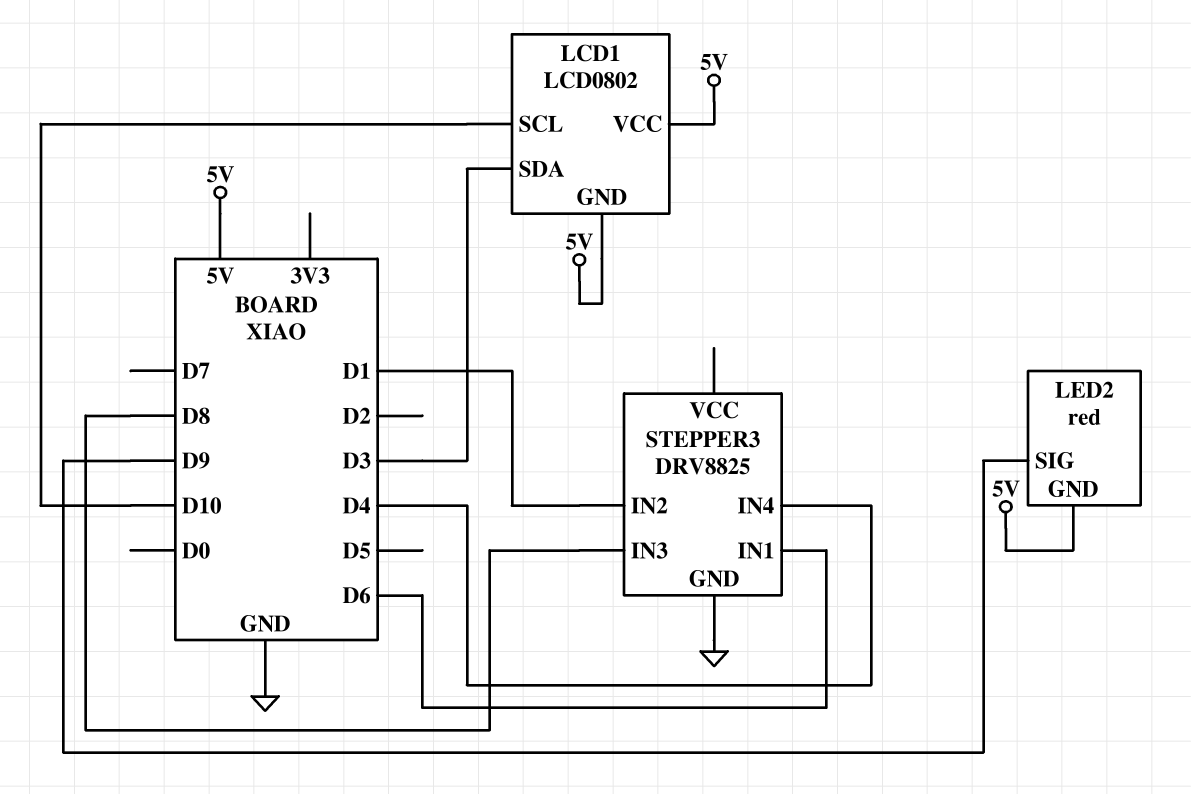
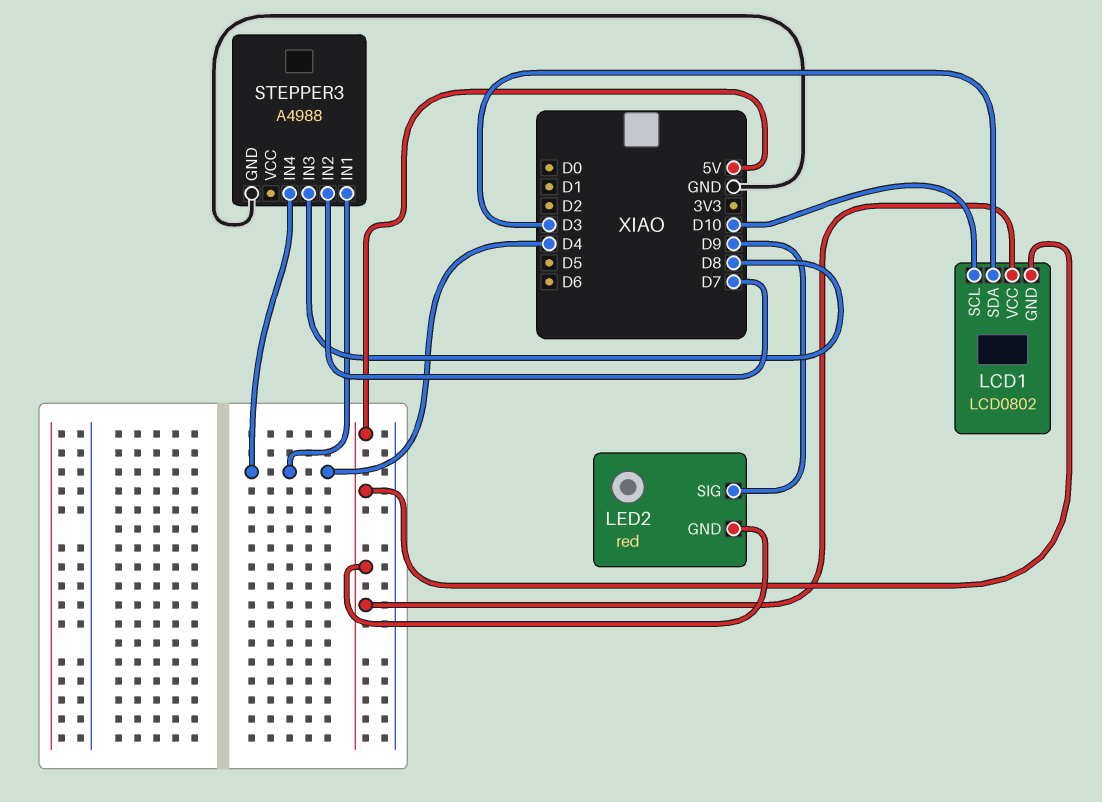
STEPPER3: DRV8825 -> A4988
STEPPER3 pin IN1: D6 -> D4
STEPPER3 pin IN2: D1 -> D7

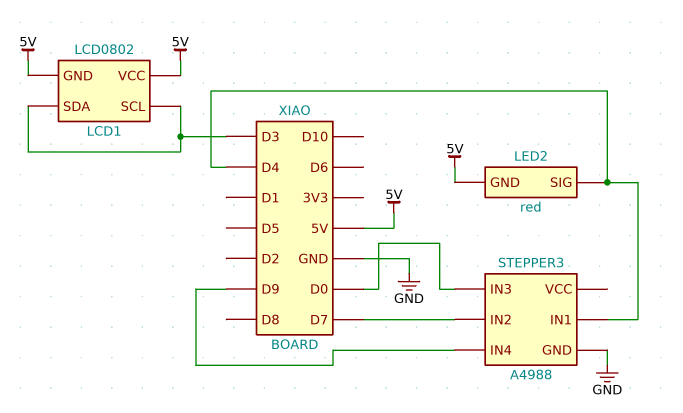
LCD1 pin SCL: D10 -> D3
LED2 pin SIG: D9 -> D4
STEPPER3 pin IN3: D8 -> D0
STEPPER3 pin IN4: D4 -> D9

